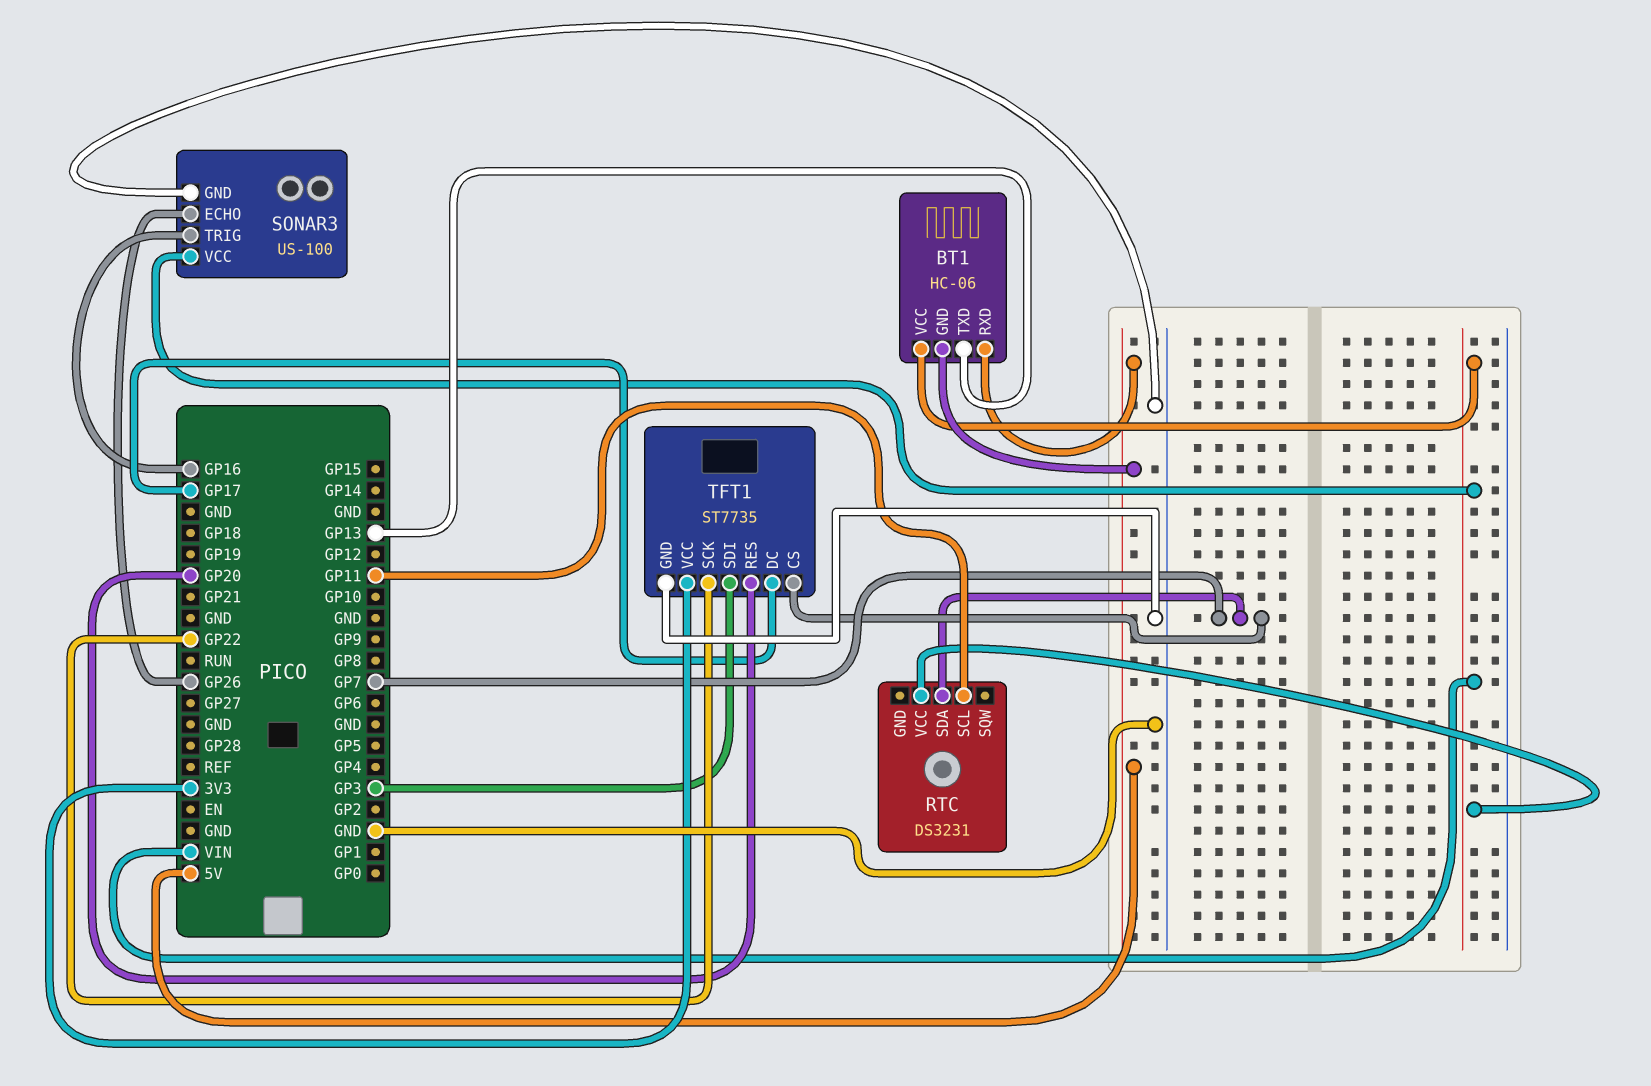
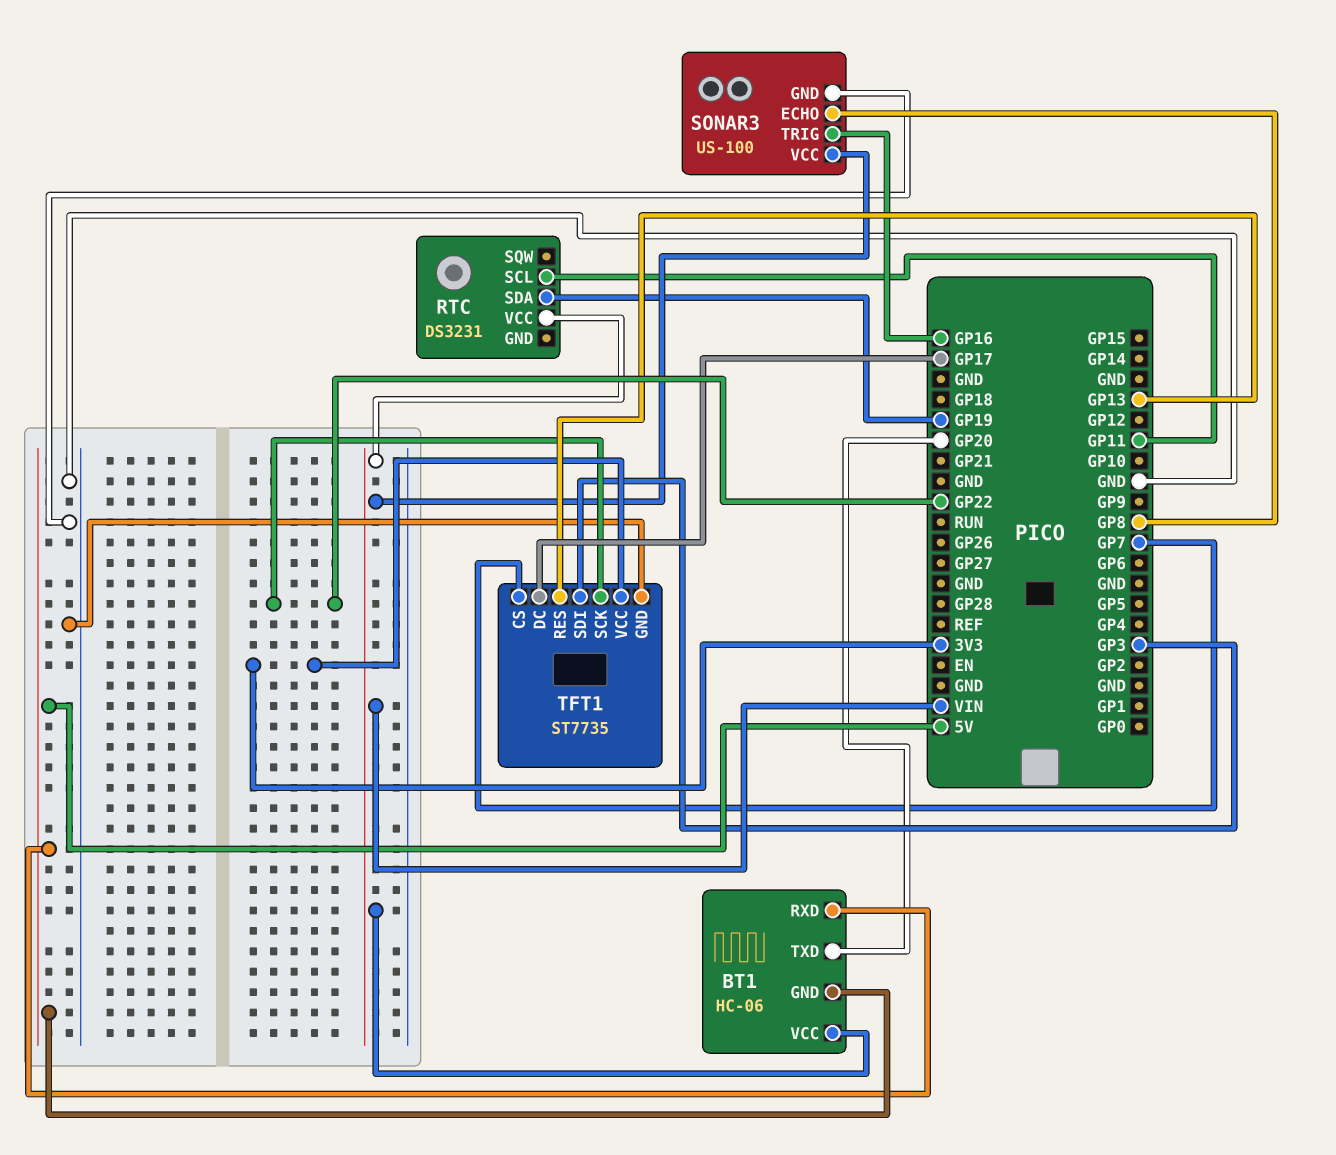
BT1 pin TXD: GP13 -> GP20
RTC pin SDA: GP7 -> GP19
SONAR3 pin ECHO: GP26 -> GP8
TFT1 pin RES: GP20 -> GP13

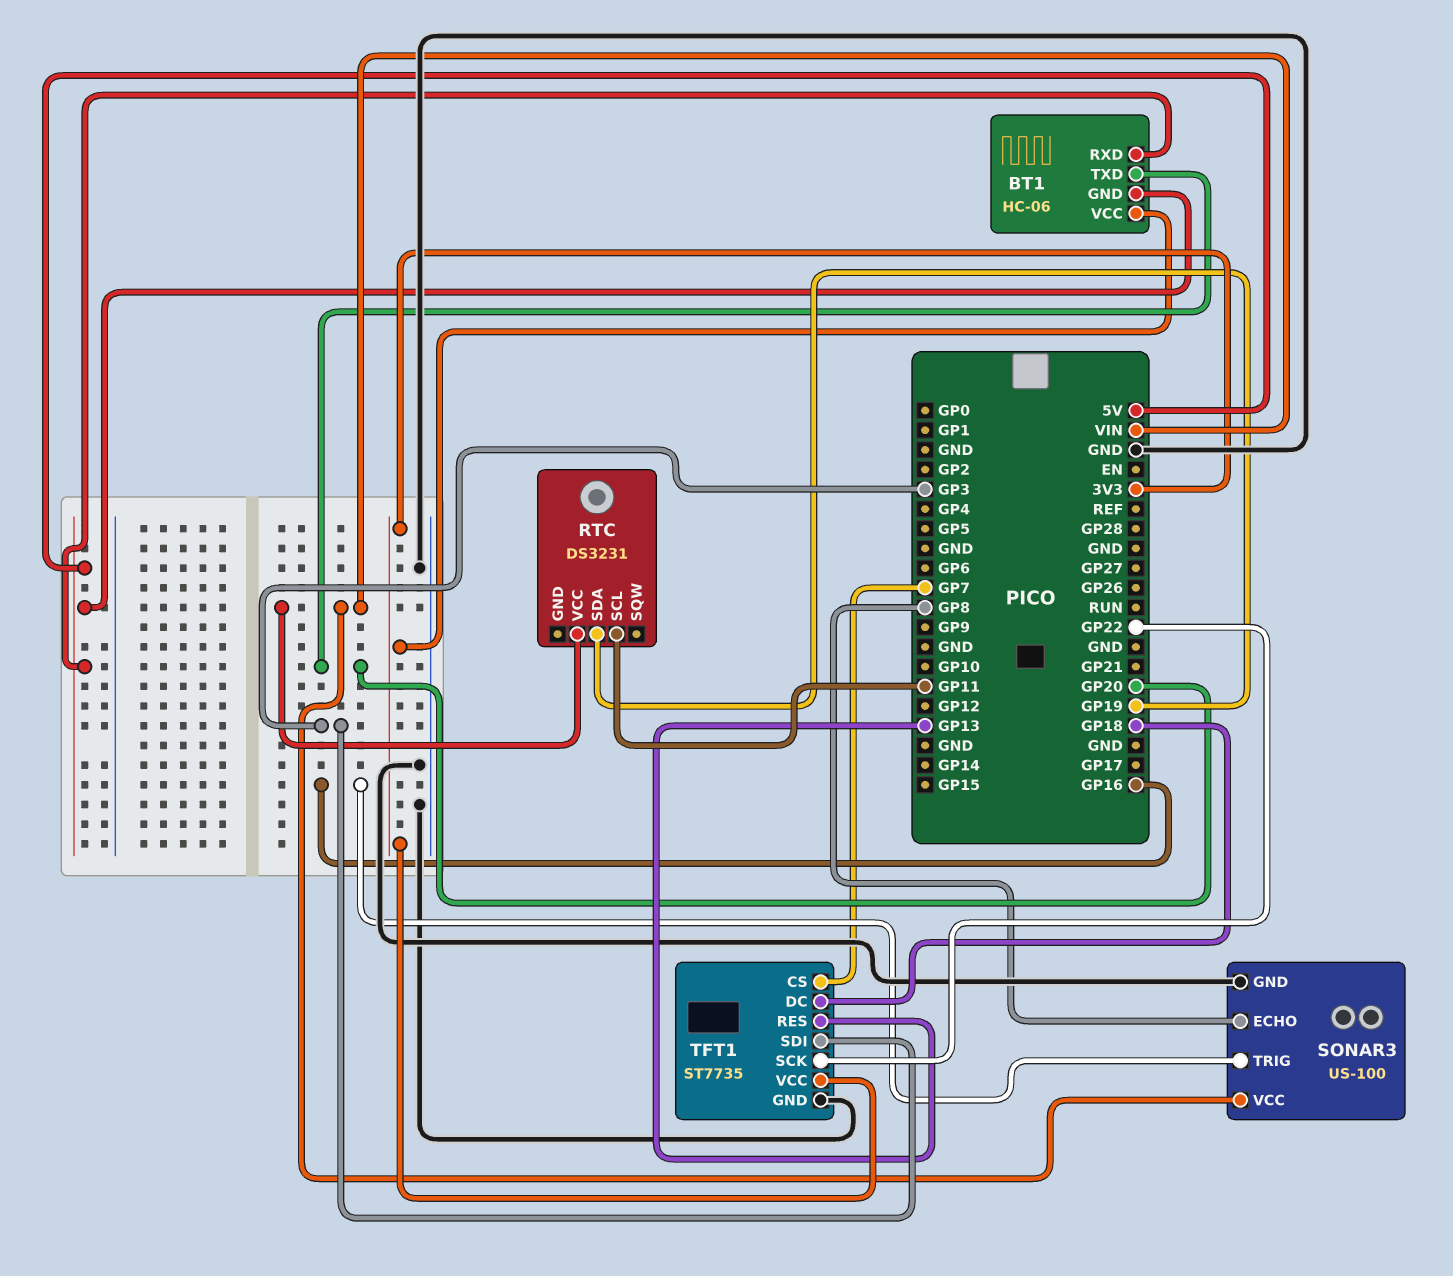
BT1 pin VCC: VIN -> 3V3
TFT1 pin DC: GP17 -> GP18

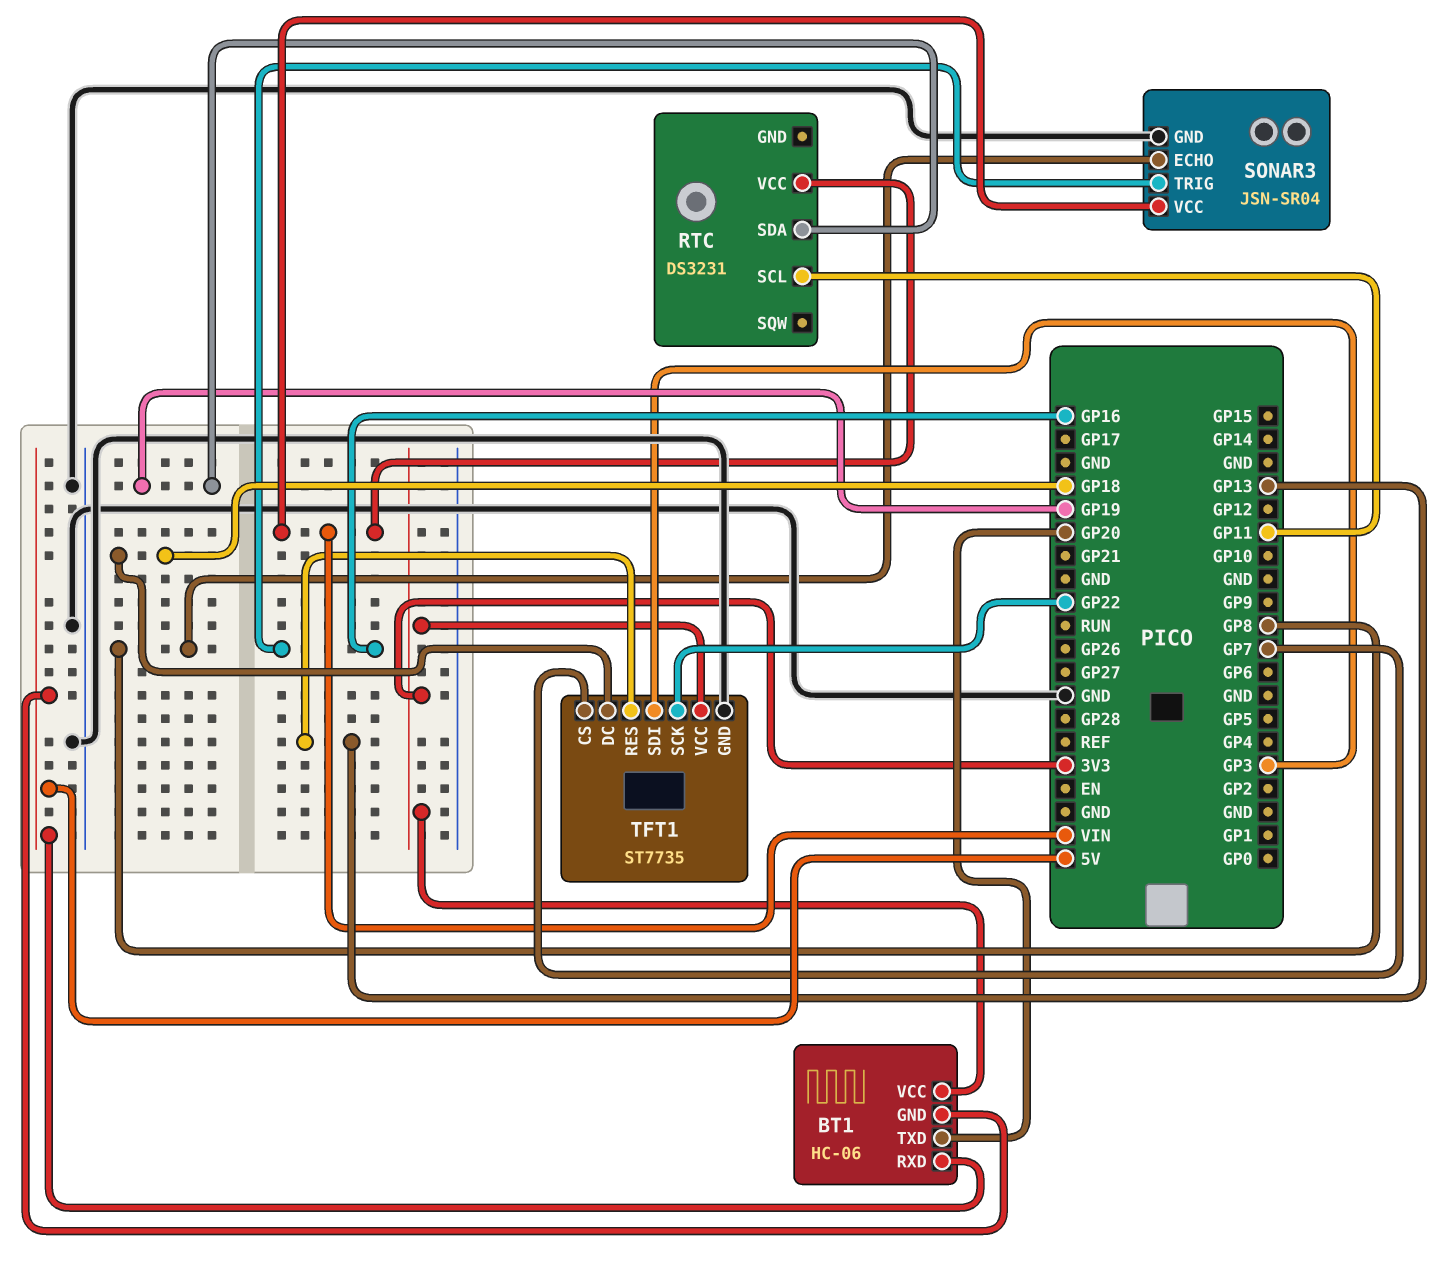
SONAR3: US-100 -> JSN-SR04

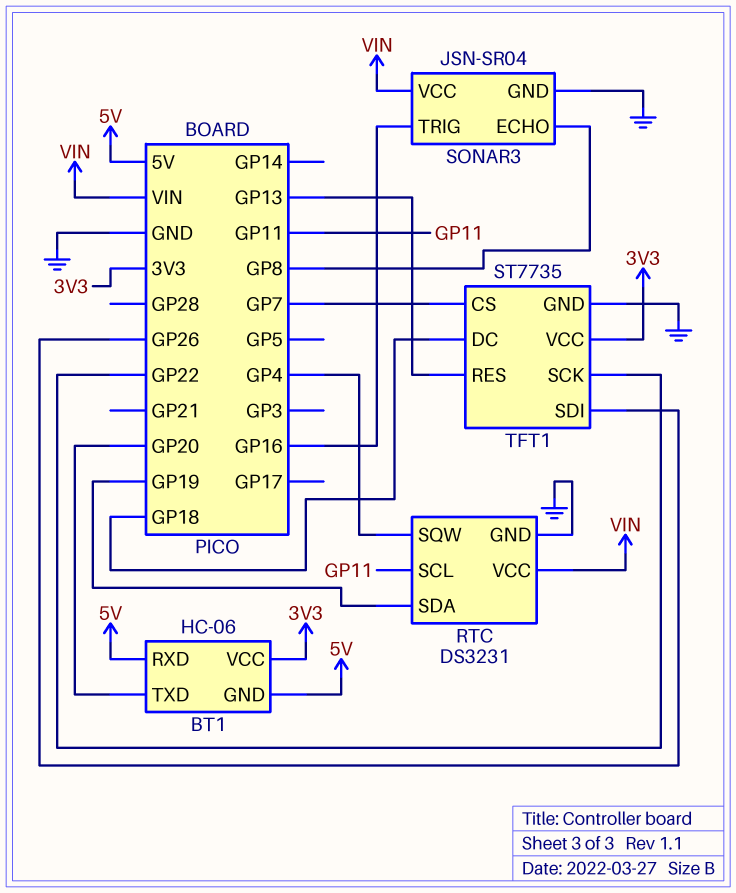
RTC pin GND: none -> GND
RTC pin SQW: none -> GP4
TFT1 pin SDI: GP3 -> GP26

